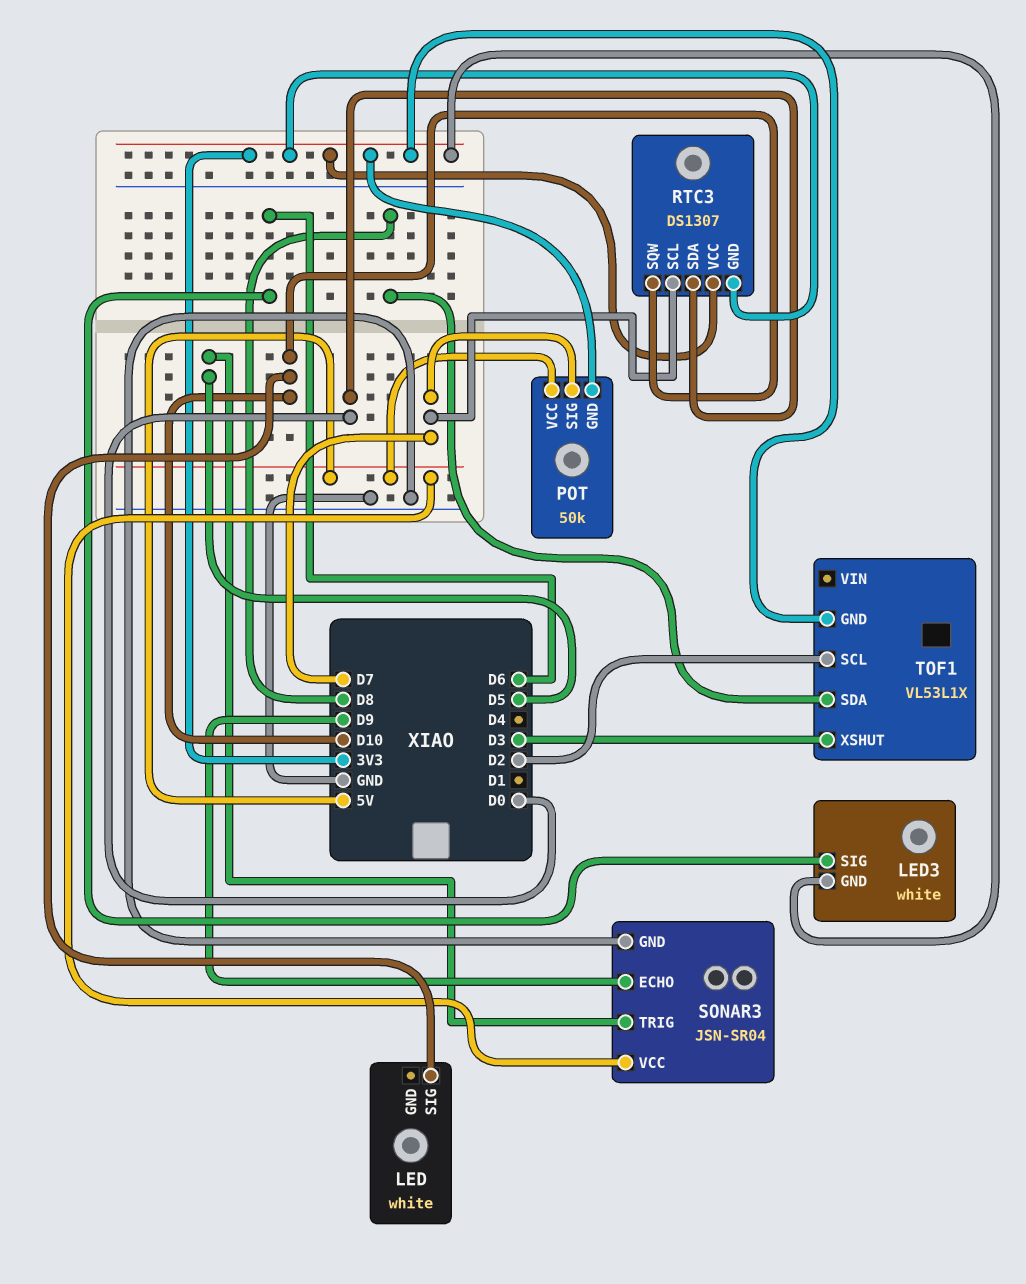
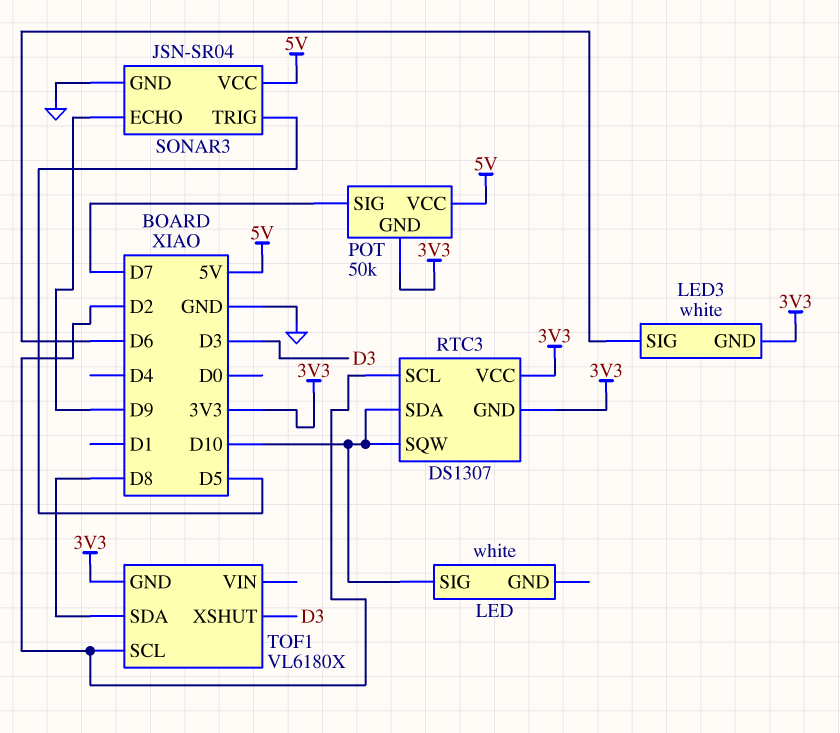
RTC3 pin SCL: D7 -> D2
RTC3 pin SDA: D0 -> D10
TOF1: VL53L1X -> VL6180X

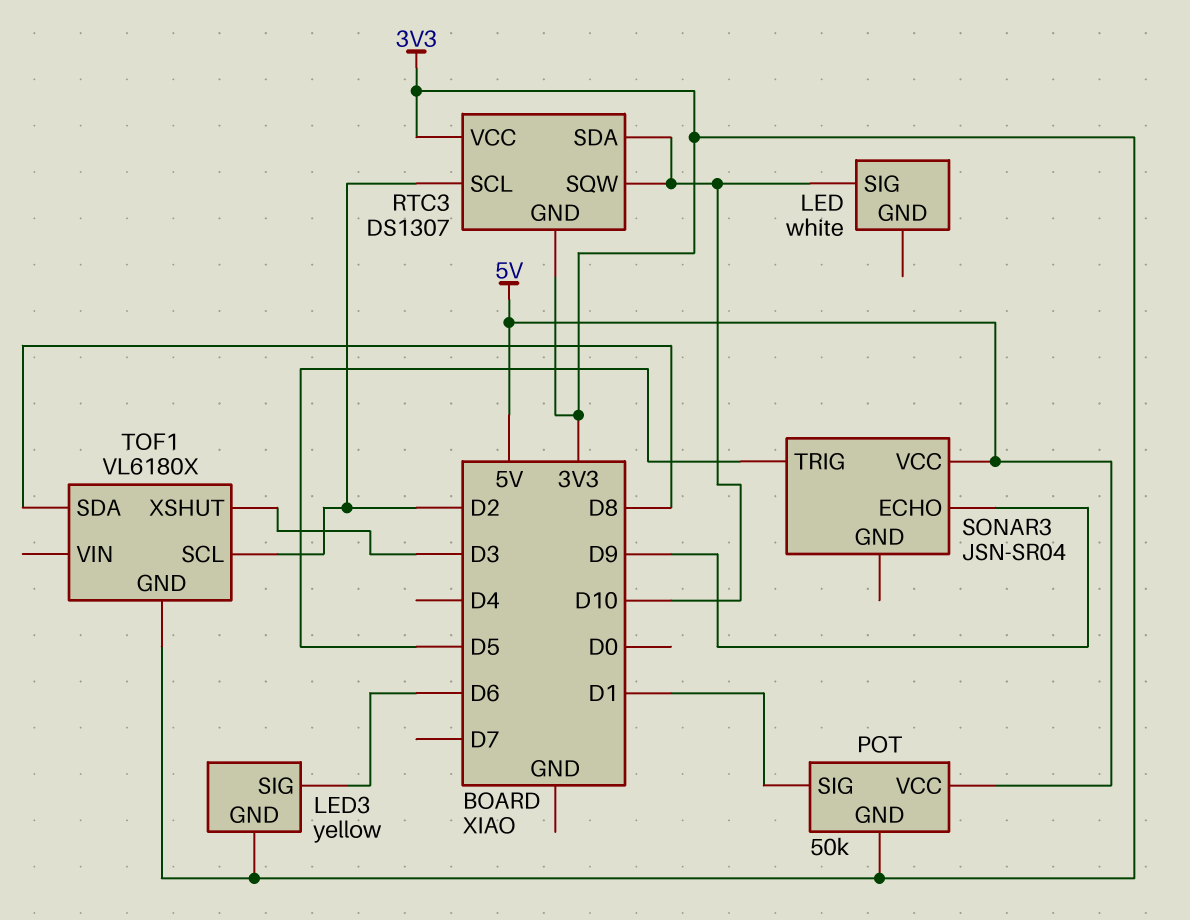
LED3: white -> yellow
POT pin SIG: D7 -> D1
SONAR3 pin GND: GND -> none

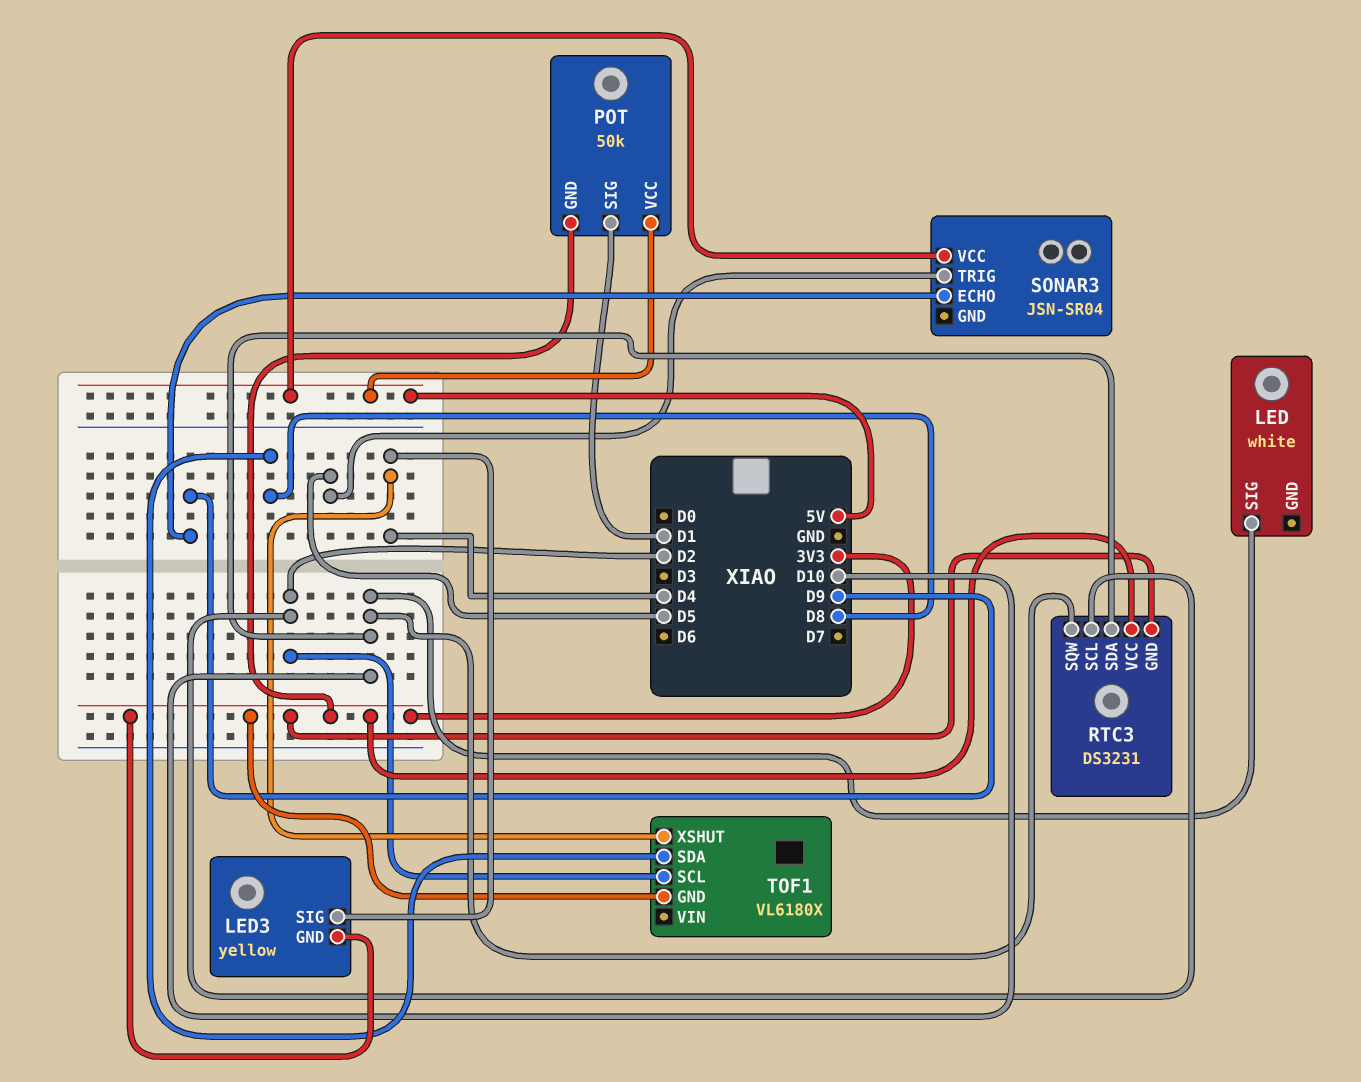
LED3 pin SIG: D6 -> D4
RTC3: DS1307 -> DS3231
TOF1 pin XSHUT: D3 -> D4

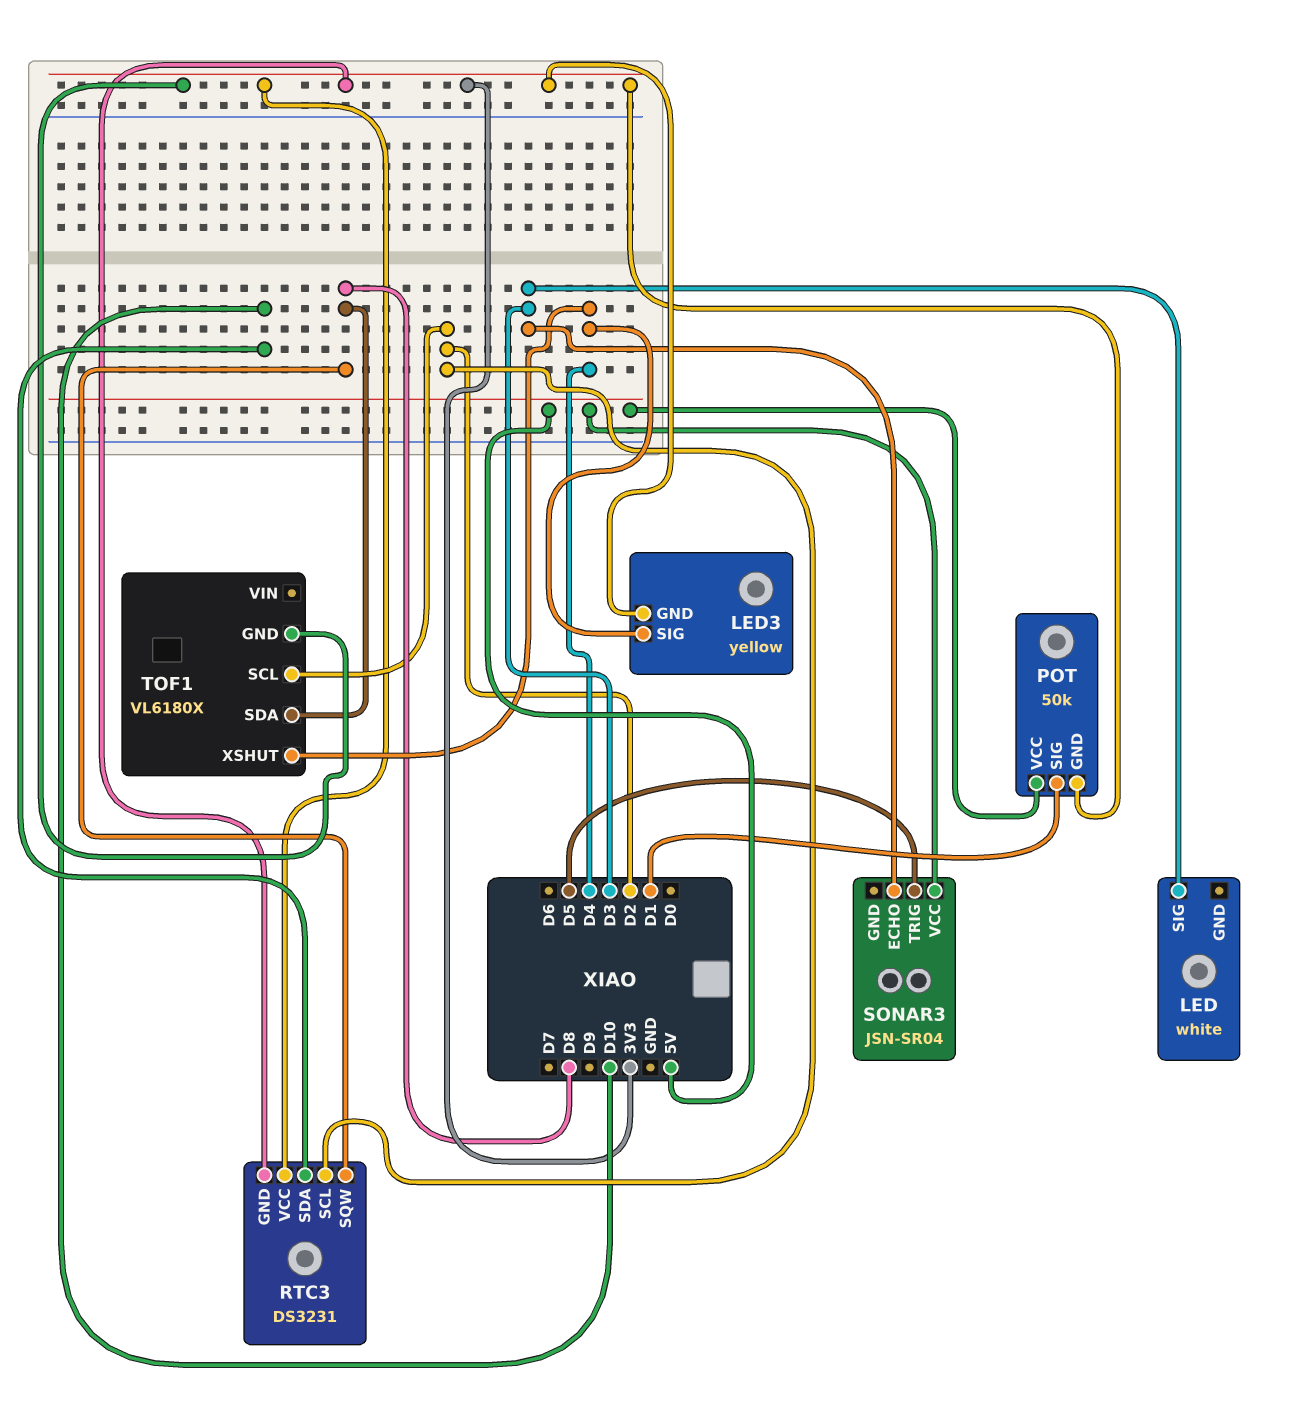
LED pin SIG: D10 -> D3
RTC3 pin SQW: D10 -> D8
SONAR3 pin ECHO: D9 -> D3

